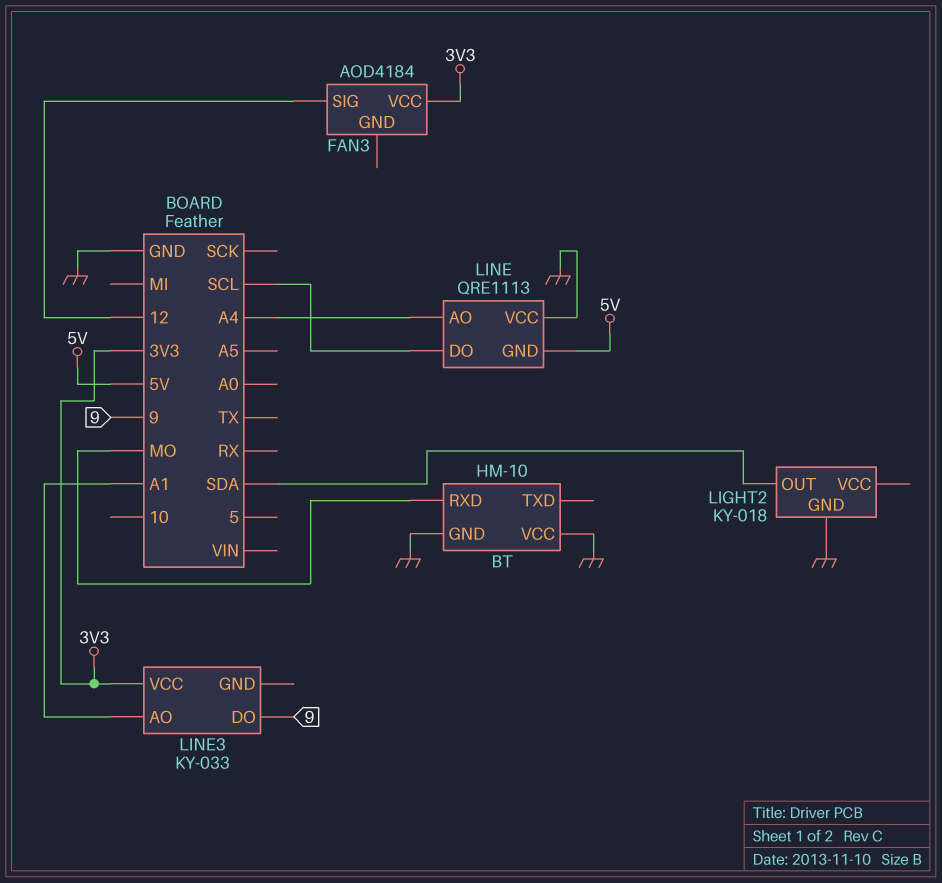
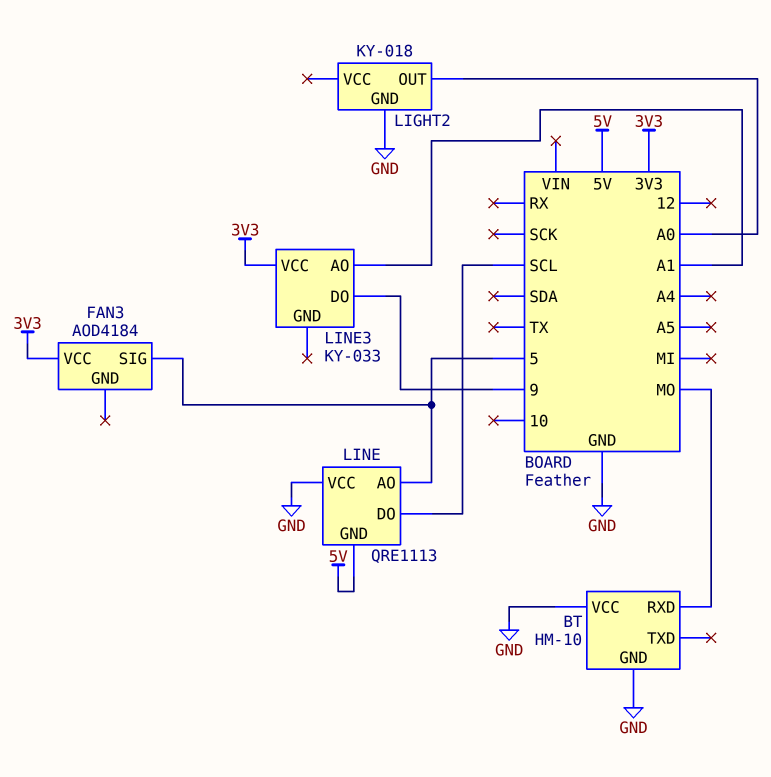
FAN3 pin SIG: 12 -> 5
LIGHT2 pin OUT: SDA -> A0
LINE pin AO: A4 -> 5

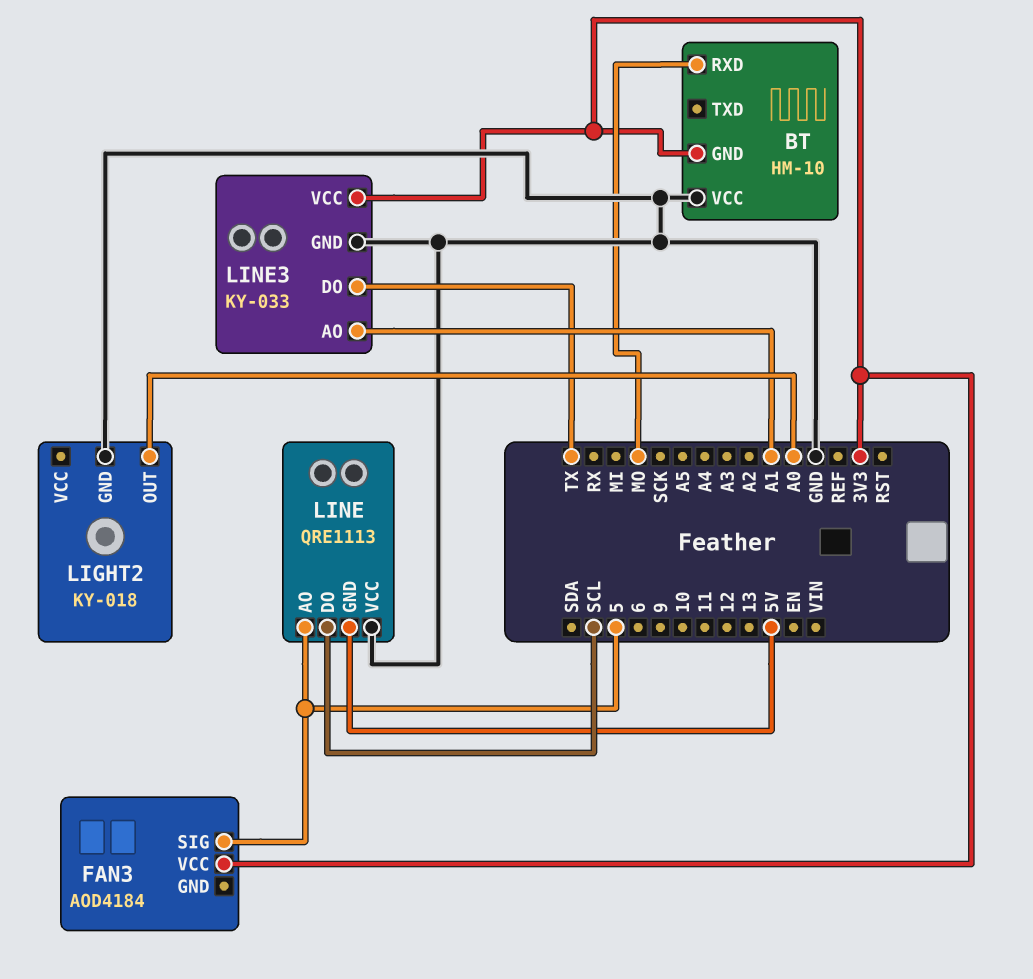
BT pin GND: GND -> 3V3
LINE3 pin DO: 9 -> TX
LINE3 pin GND: none -> GND

